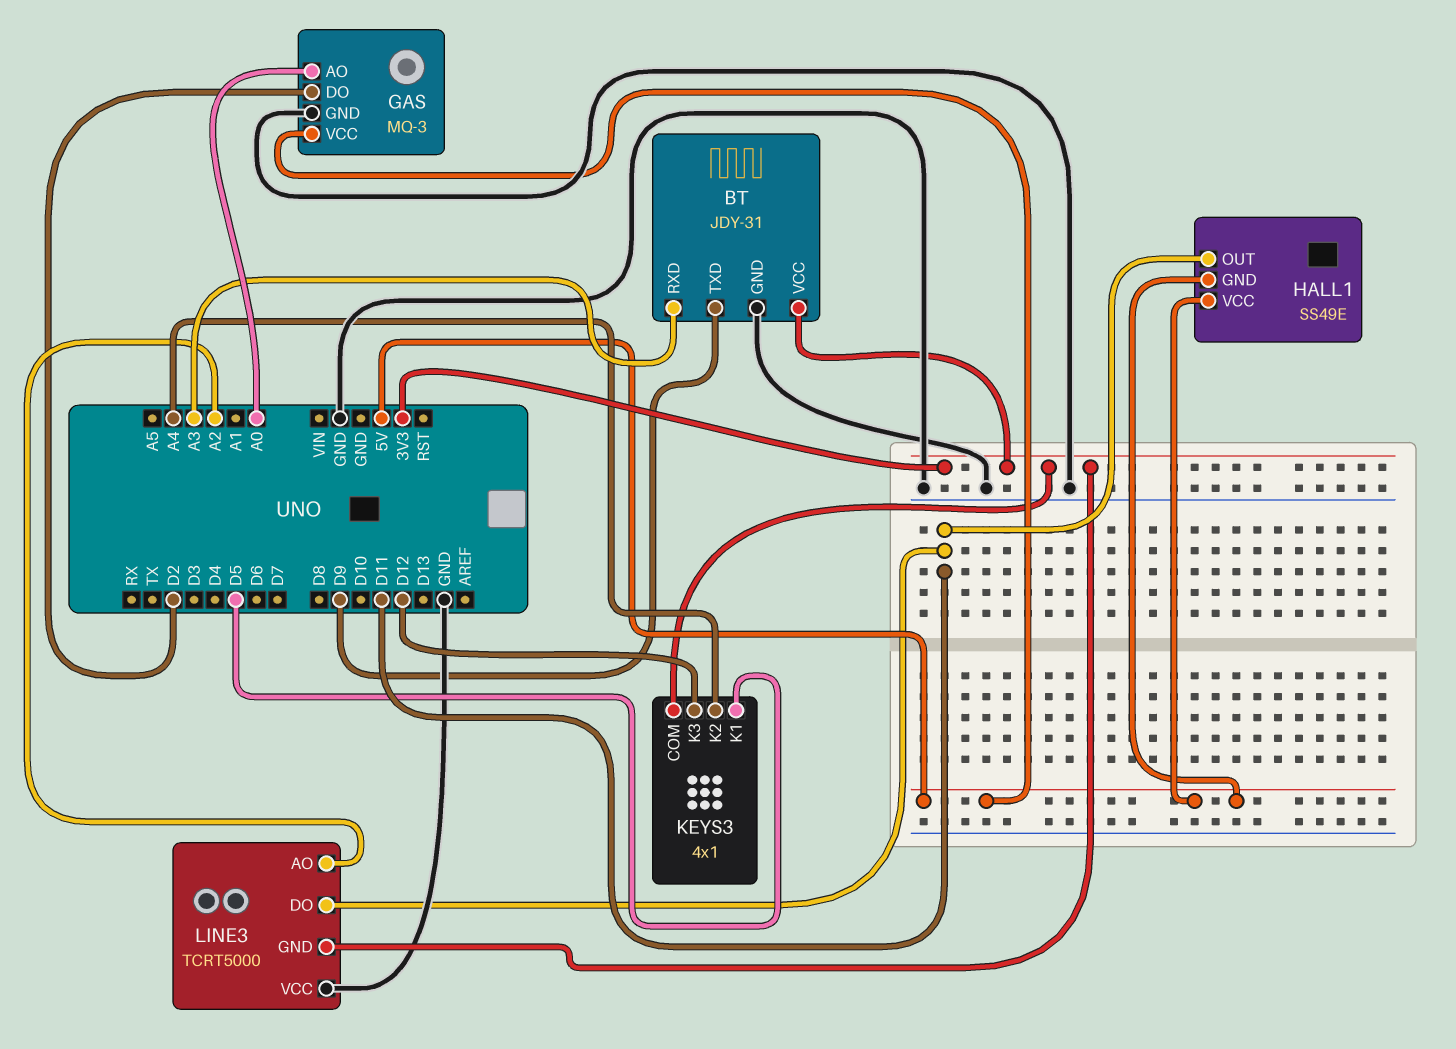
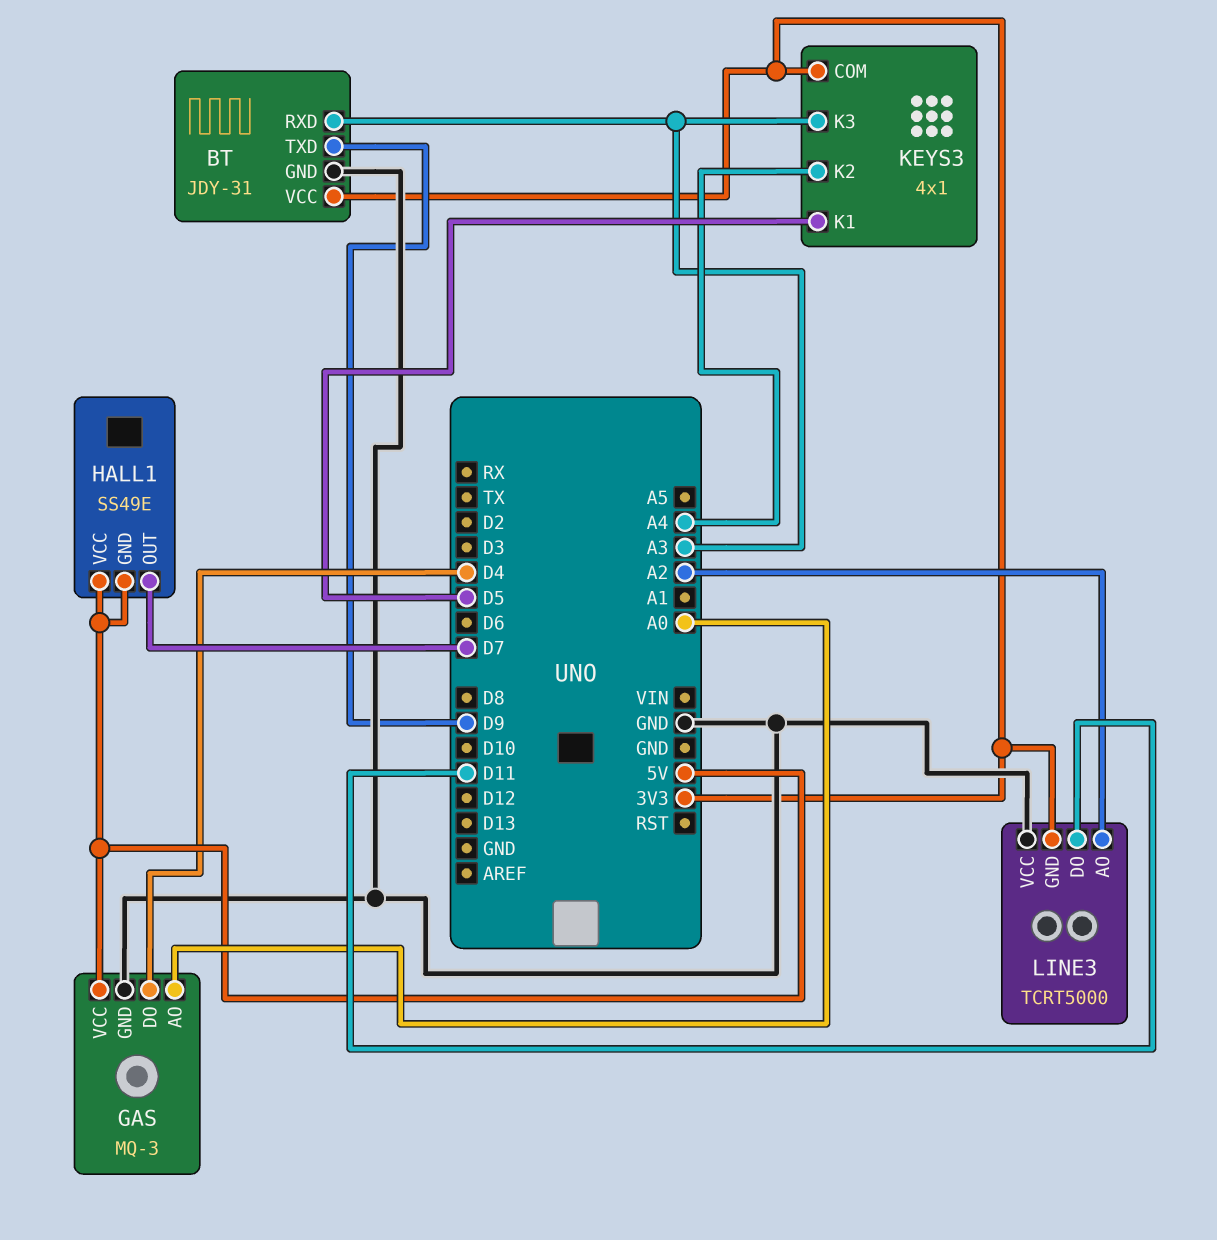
GAS pin DO: D2 -> D4
HALL1 pin OUT: D11 -> D7
KEYS3 pin K3: D12 -> A3

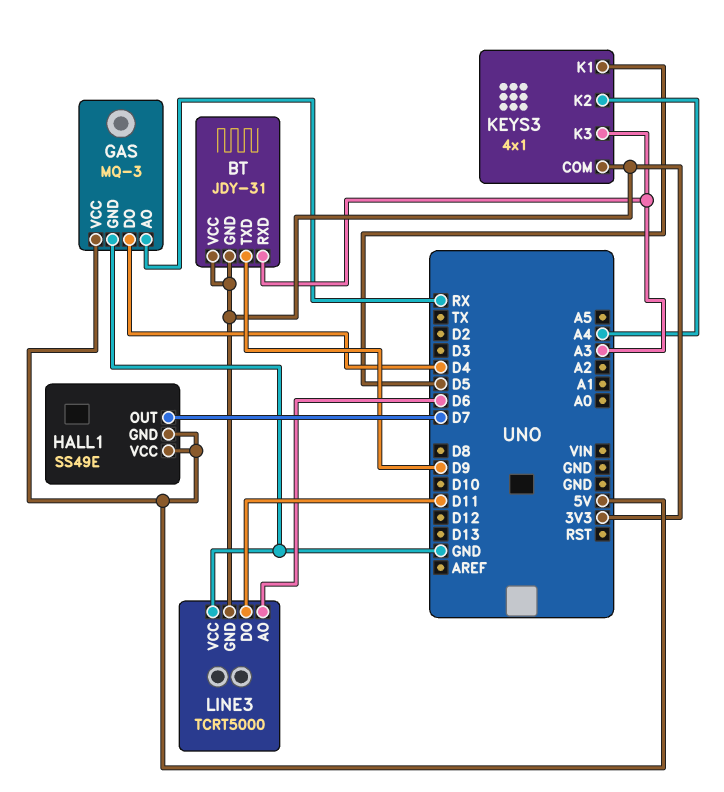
BT pin GND: GND -> 3V3
GAS pin AO: A0 -> RX
LINE3 pin AO: A2 -> D6

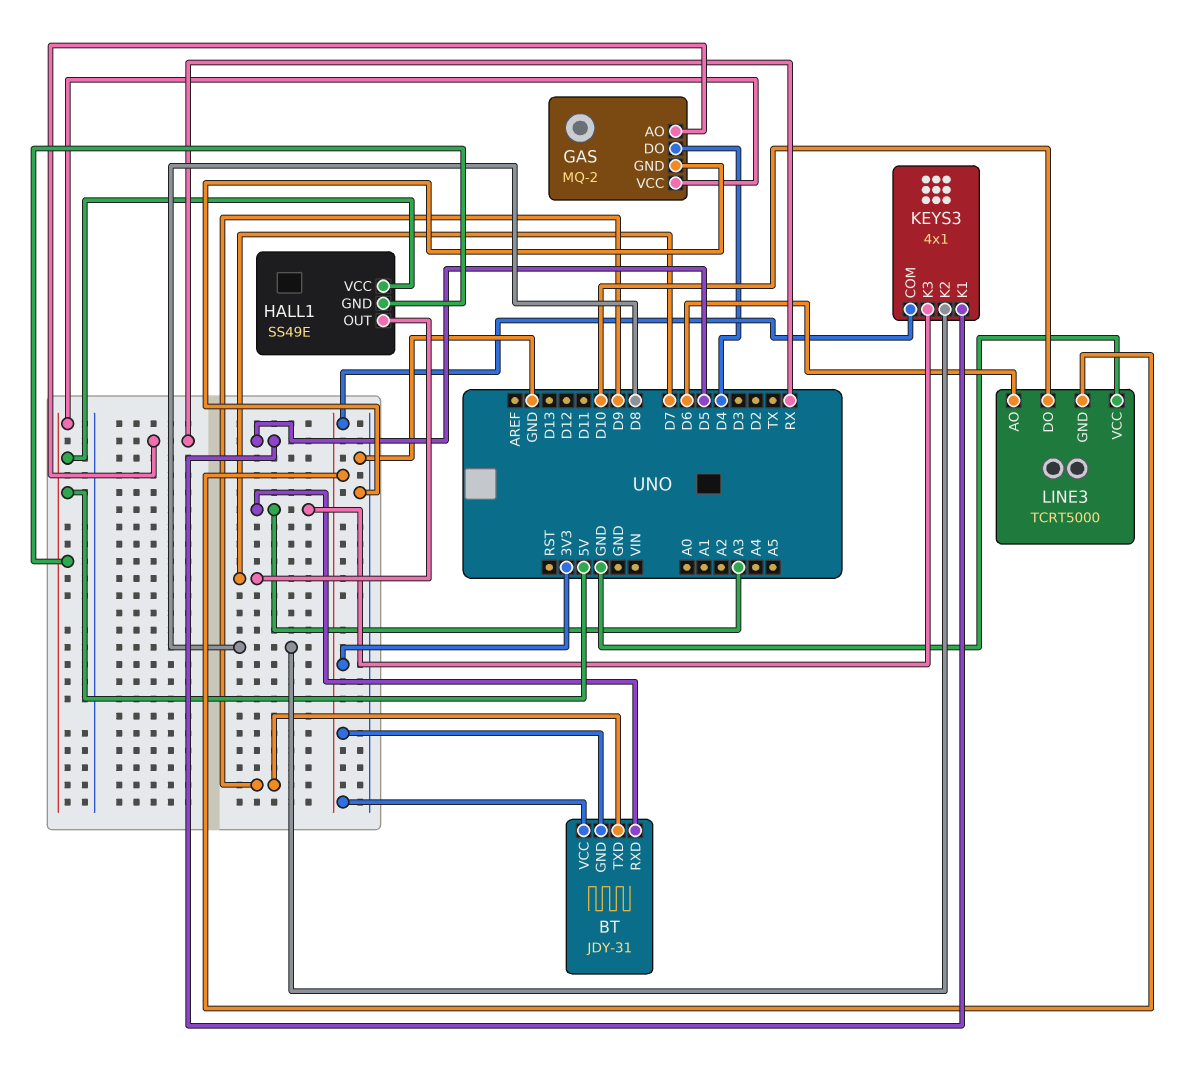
GAS: MQ-3 -> MQ-2
KEYS3 pin K2: A4 -> D8
LINE3 pin DO: D11 -> D10

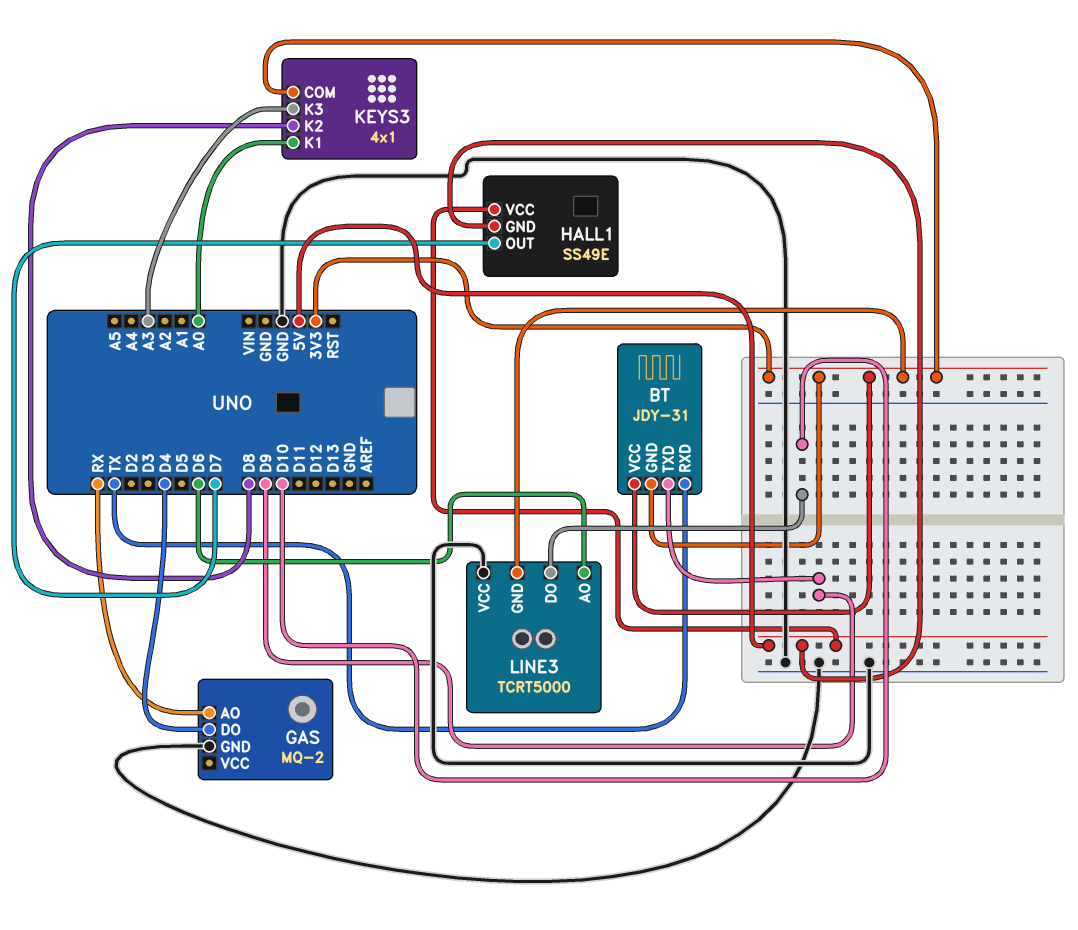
BT pin RXD: A3 -> TX
GAS pin VCC: 5V -> none
KEYS3 pin K1: D5 -> A0

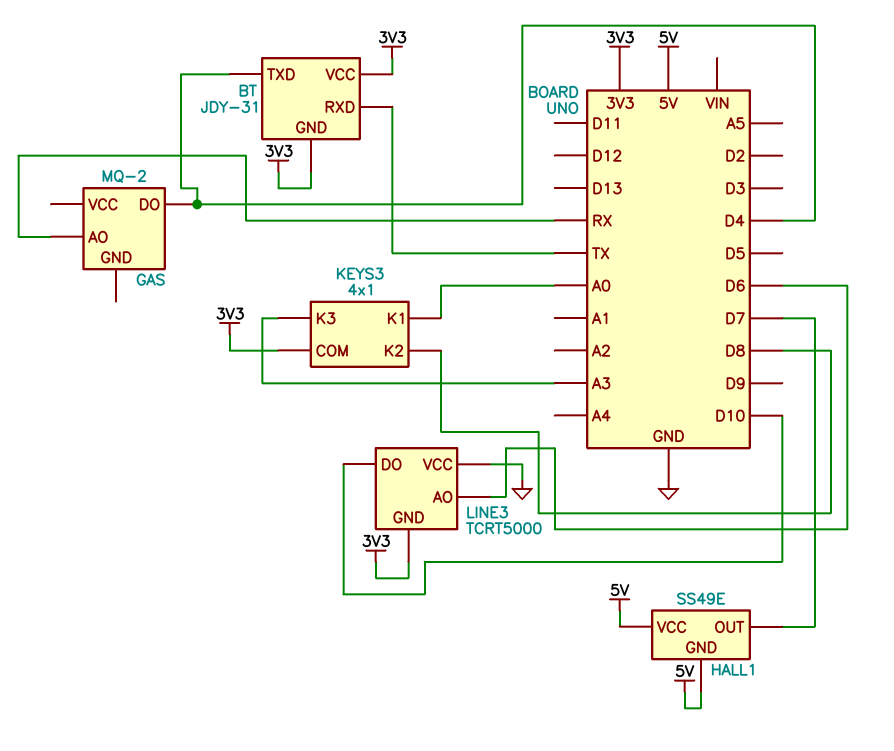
BT pin TXD: D9 -> D4
GAS pin GND: GND -> none

